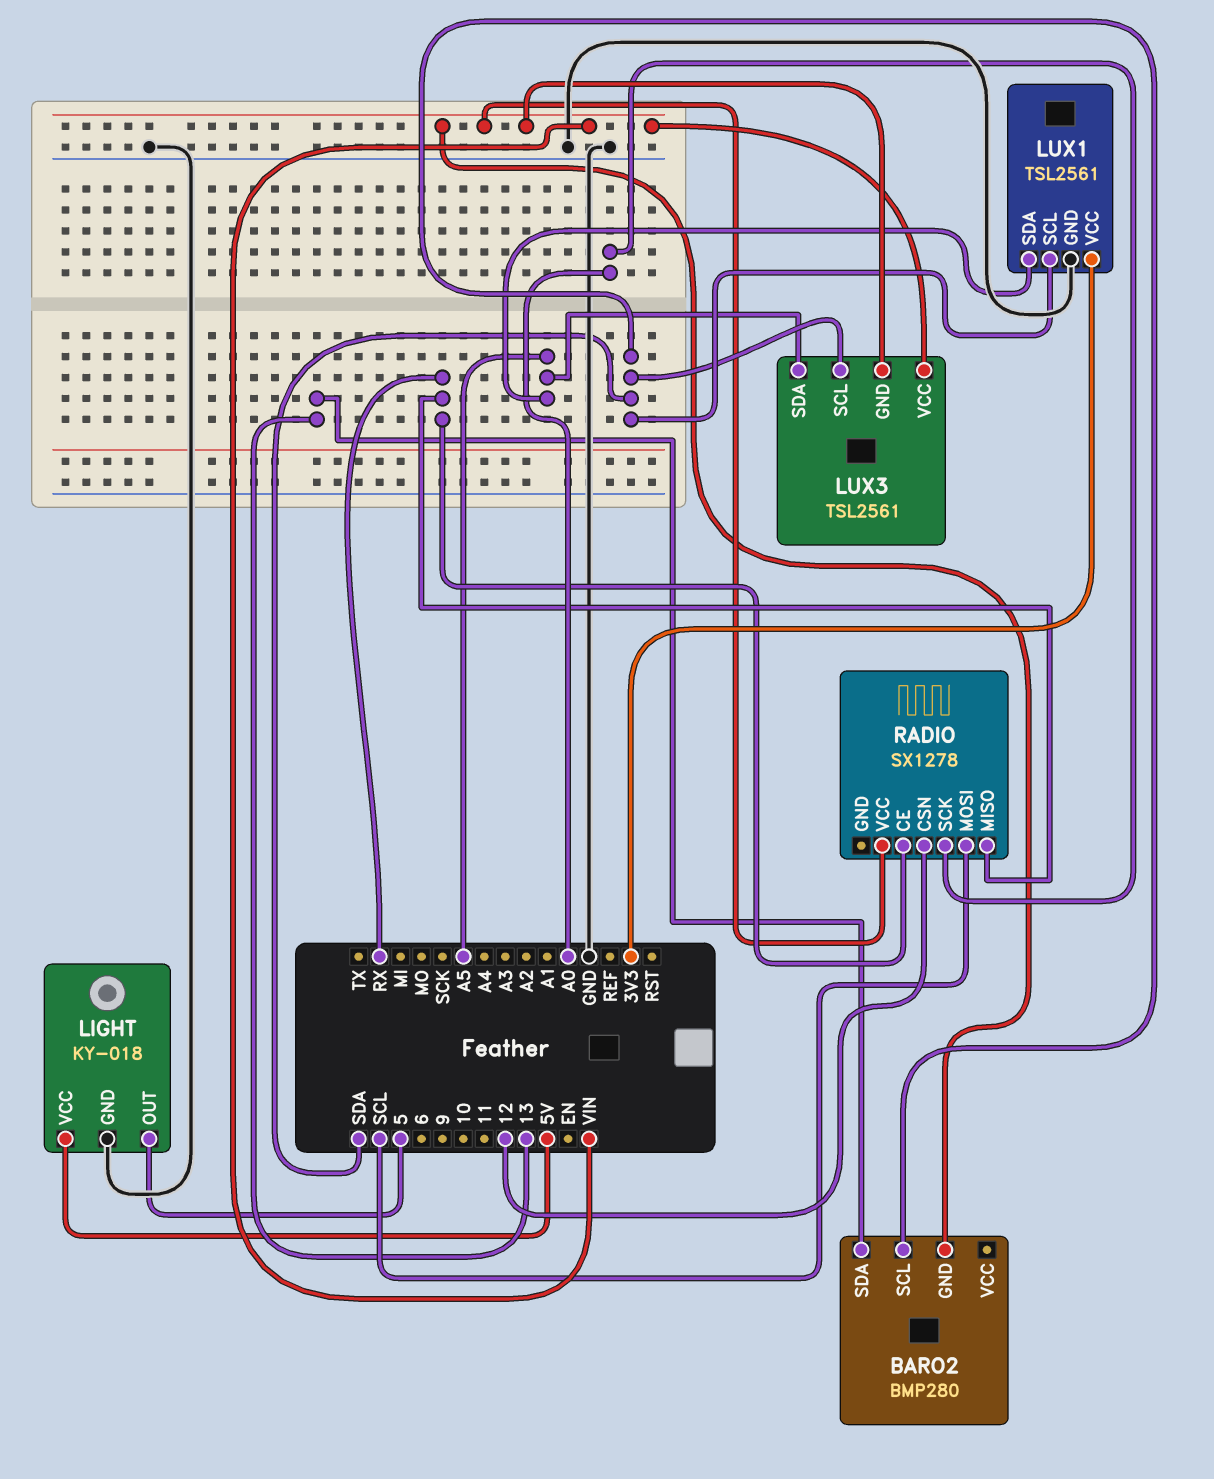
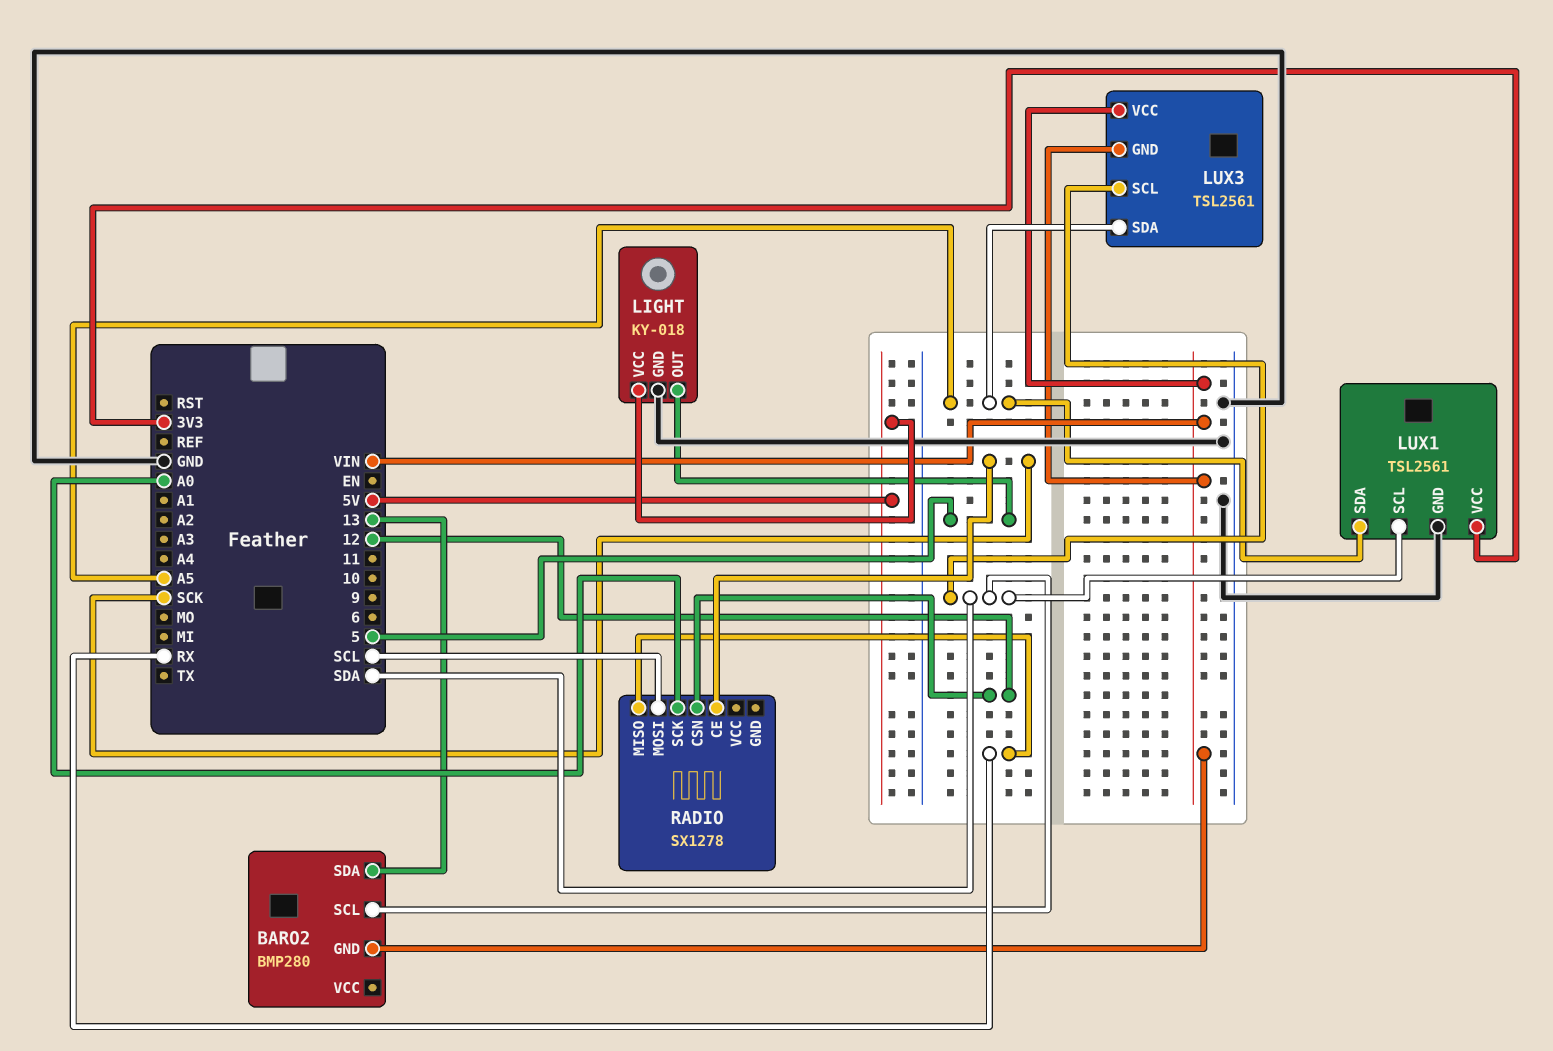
RADIO pin CE: RX -> SCK
RADIO pin VCC: VIN -> none

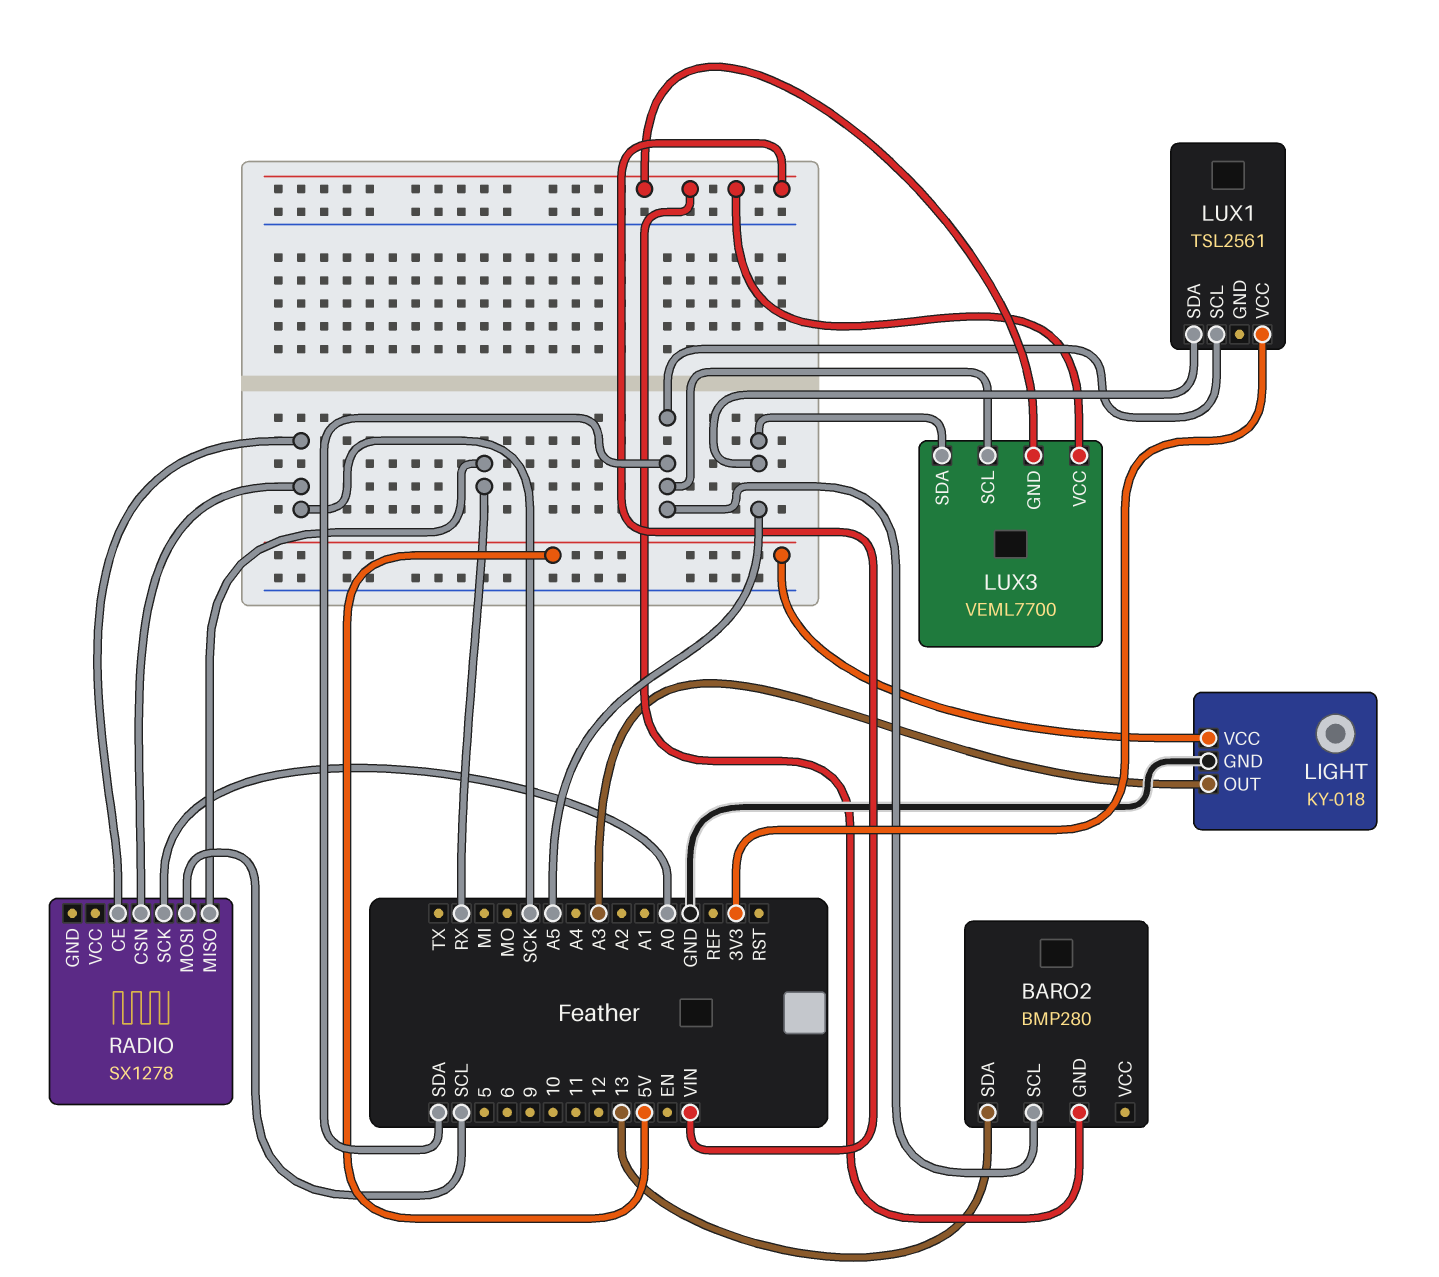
LIGHT pin OUT: 5 -> A3
LUX1 pin GND: GND -> none
LUX3: TSL2561 -> VEML7700
RADIO pin CSN: 12 -> SCK

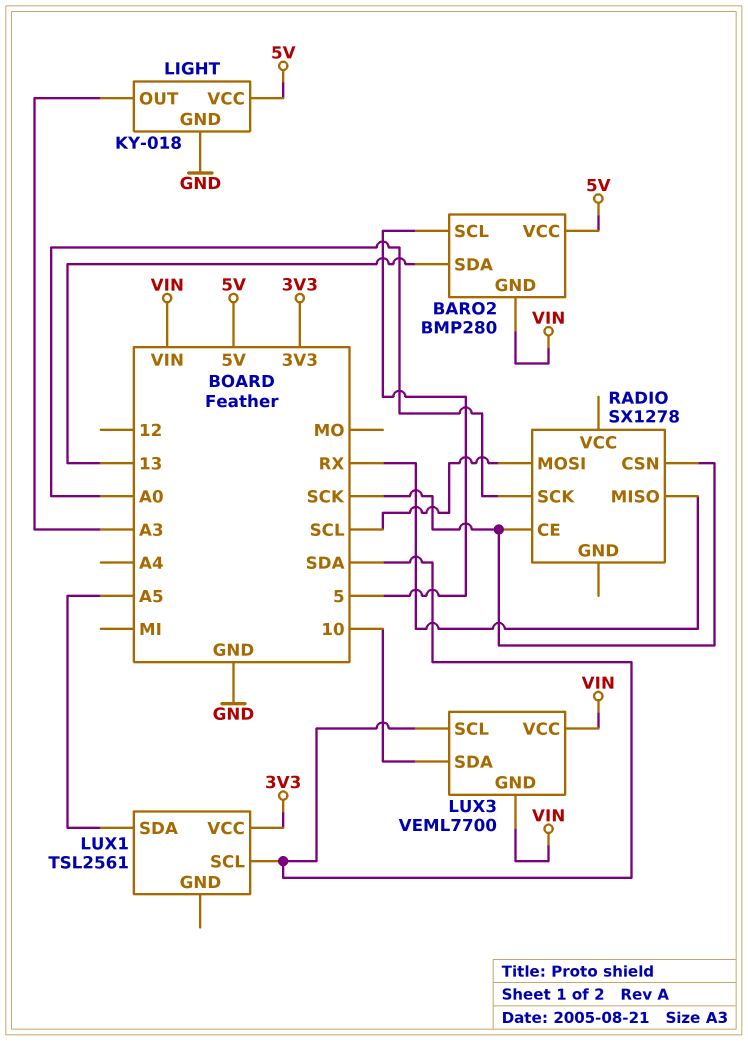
BARO2 pin SCL: SDA -> 5
BARO2 pin VCC: none -> 5V
LUX3 pin SDA: A5 -> 10

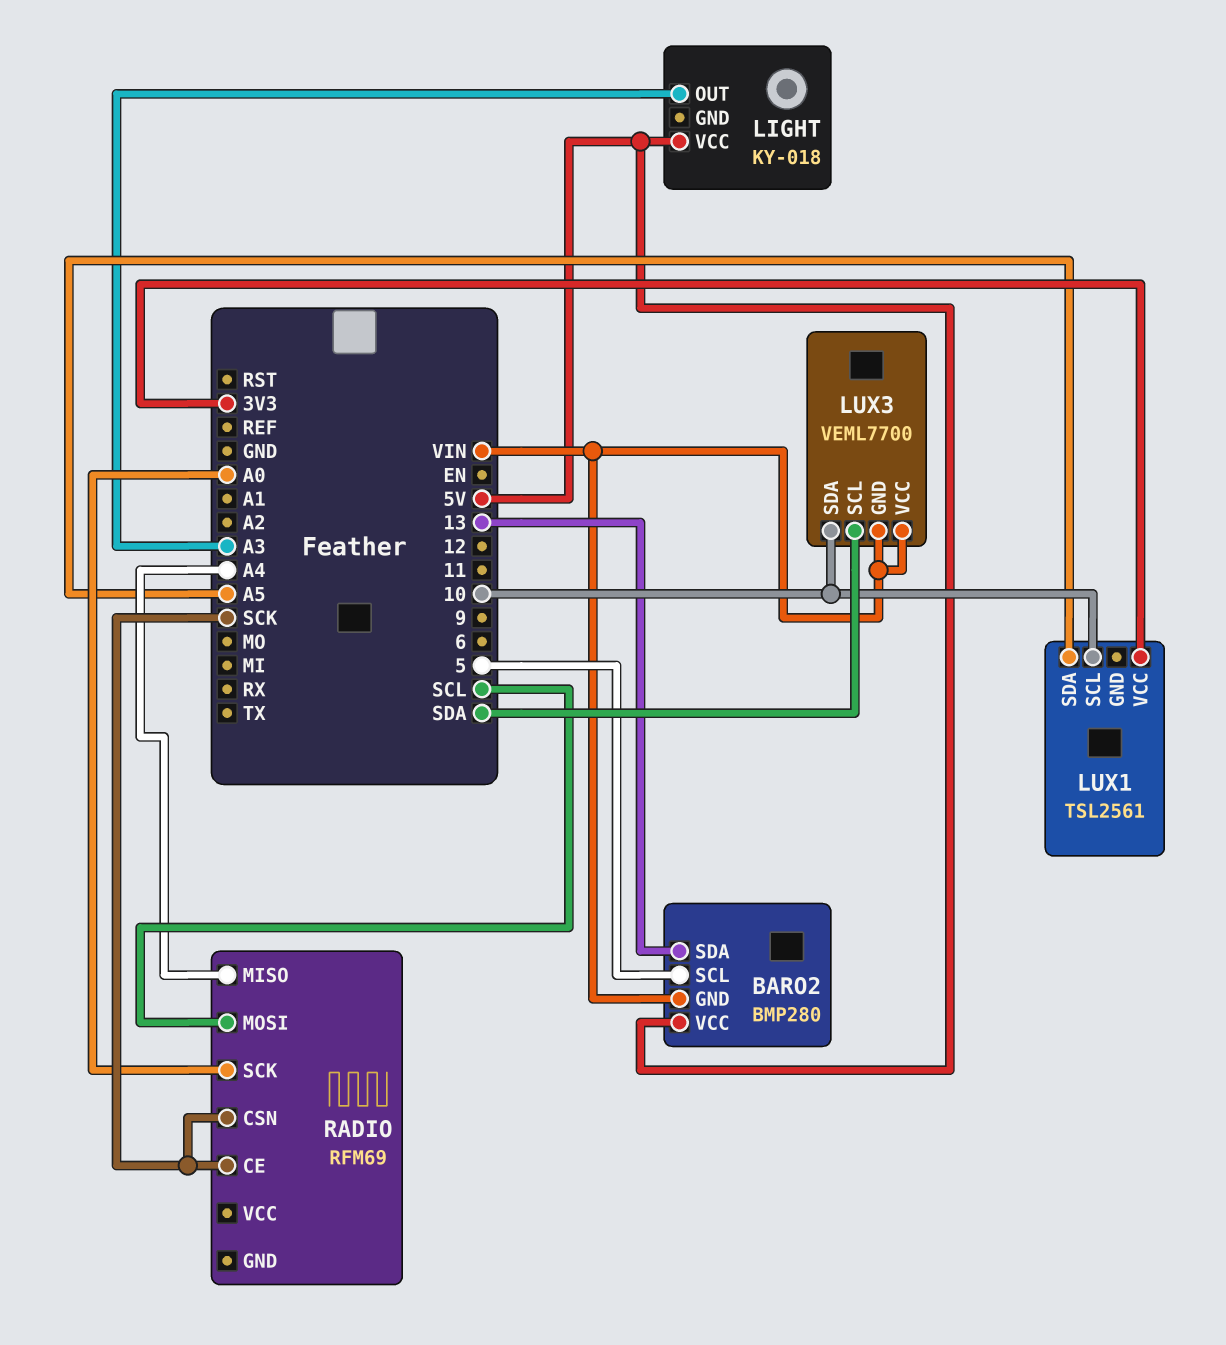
LIGHT pin GND: GND -> none
LUX1 pin SCL: SDA -> 10
RADIO: SX1278 -> RFM69
RADIO pin MISO: RX -> A4

